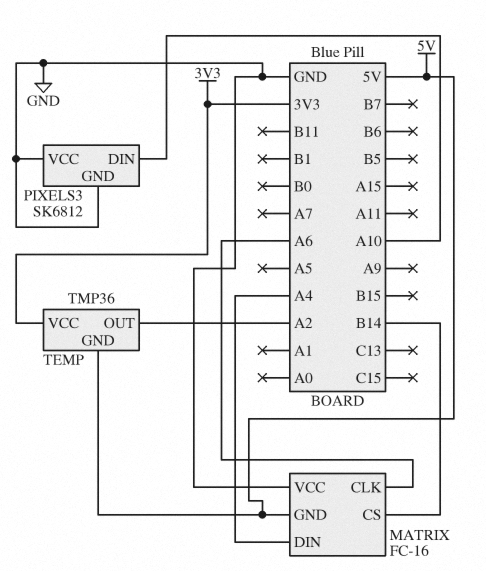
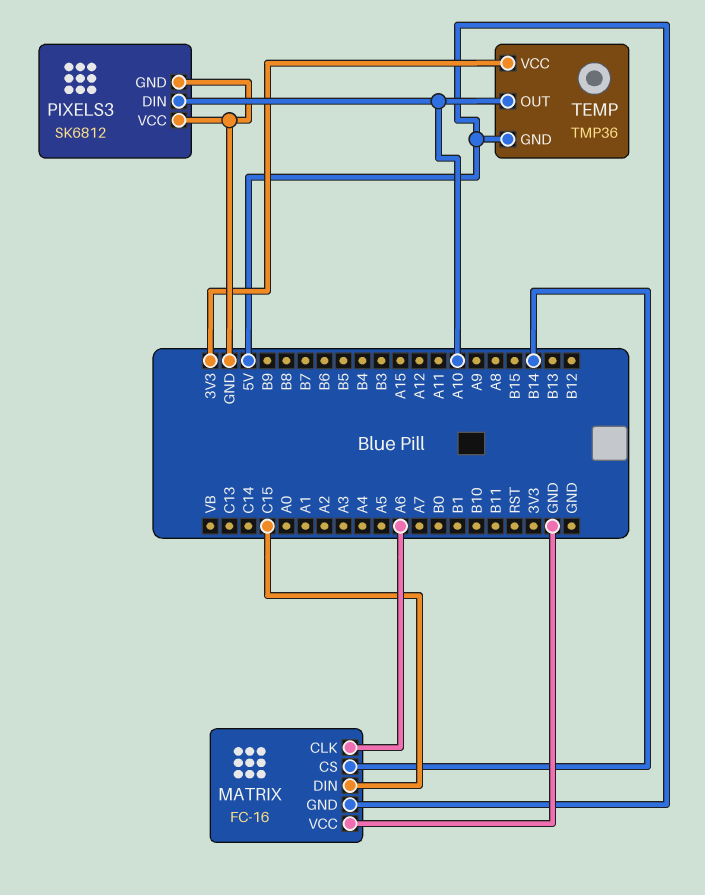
MATRIX pin DIN: A4 -> C15
TEMP pin OUT: A2 -> A10

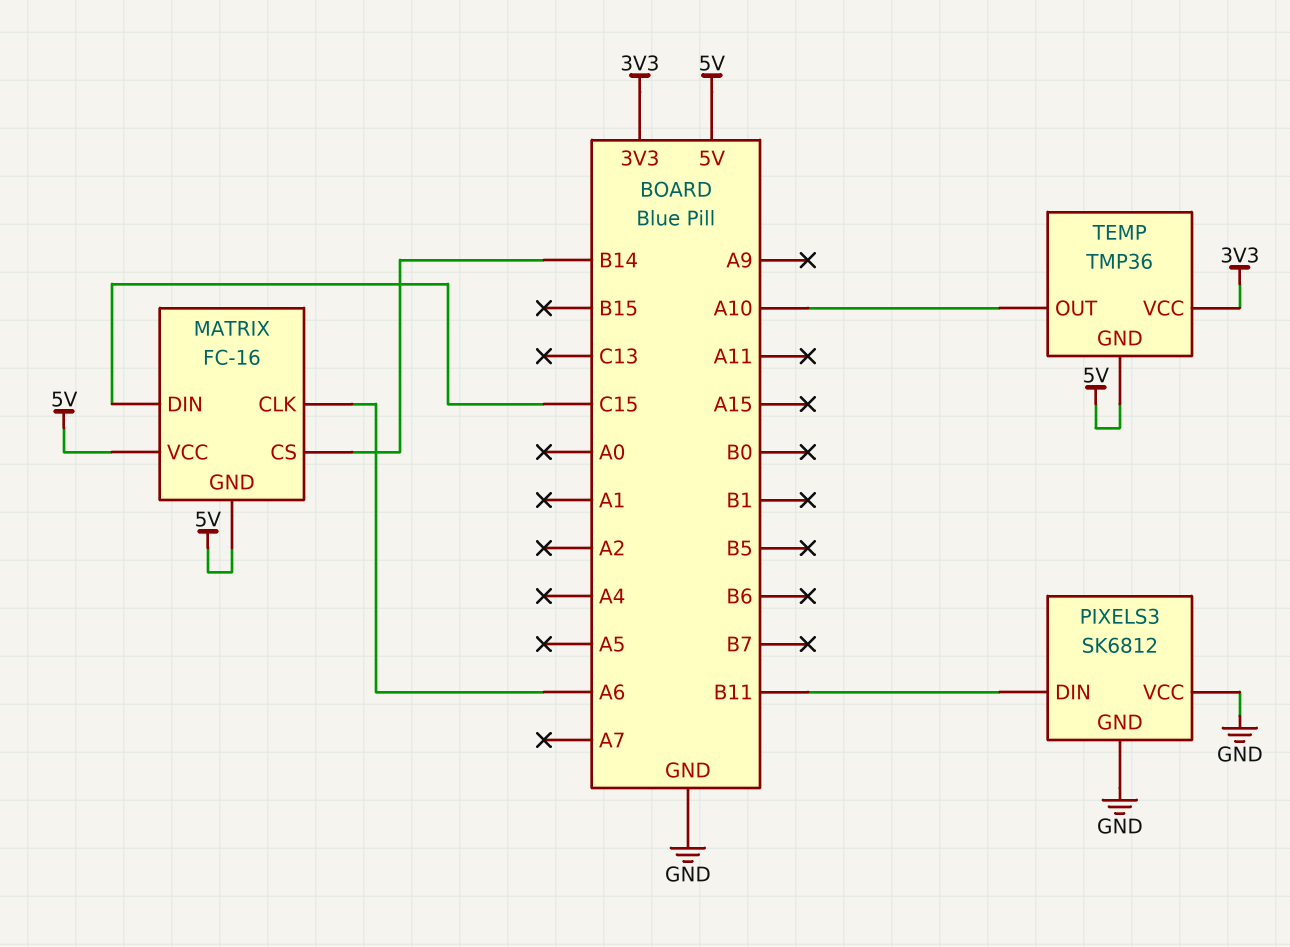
MATRIX pin VCC: GND -> 5V
PIXELS3 pin DIN: A10 -> B11

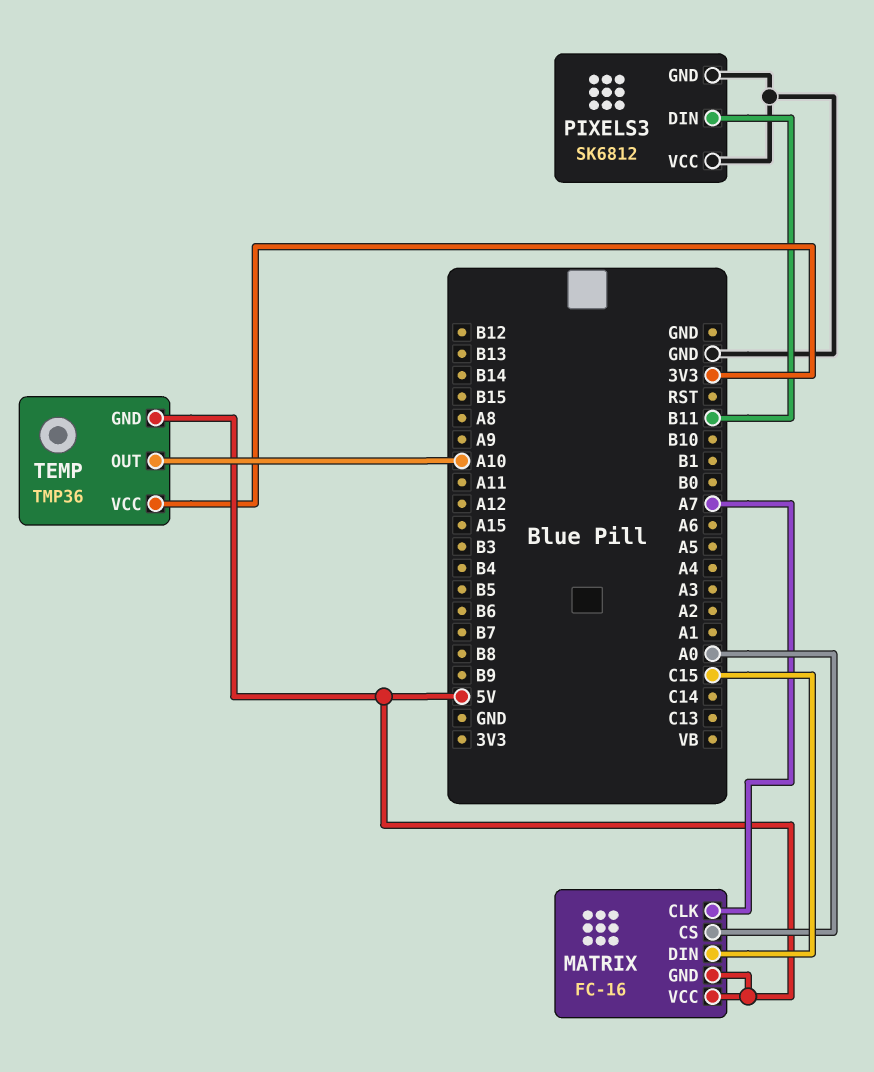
MATRIX pin CLK: A6 -> A7
MATRIX pin CS: B14 -> A0

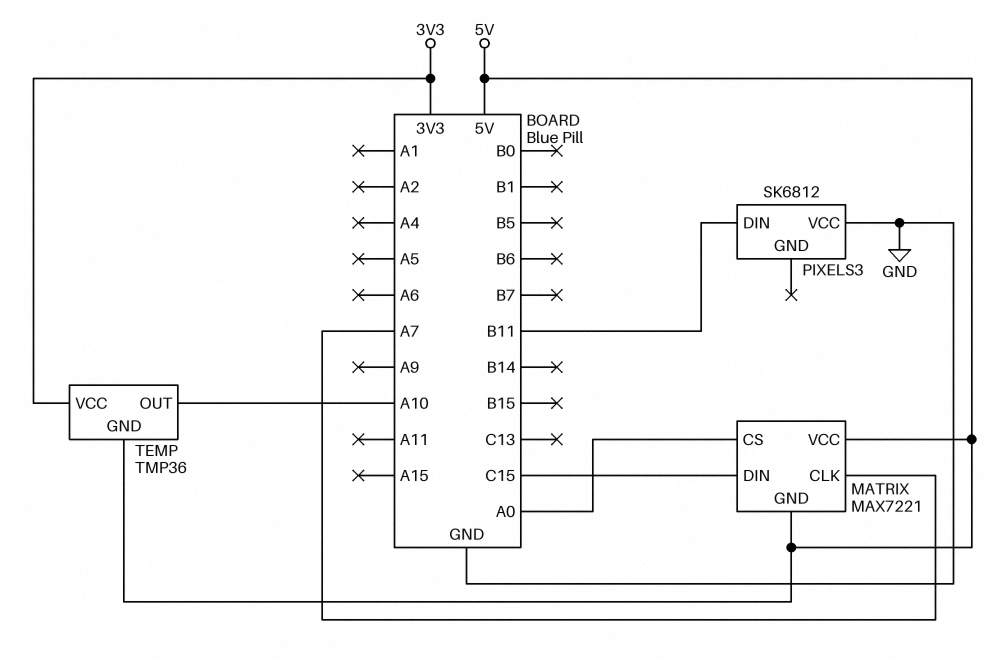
MATRIX: FC-16 -> MAX7221
PIXELS3 pin GND: GND -> none

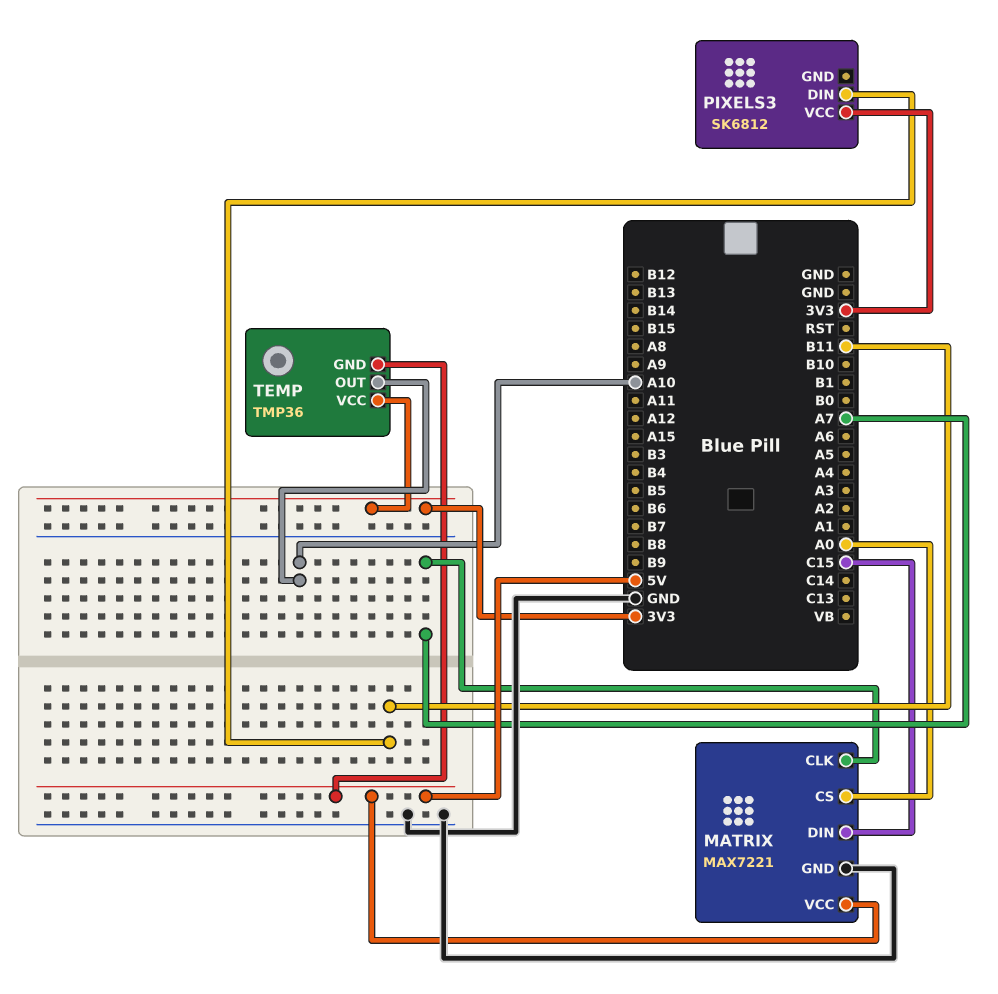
MATRIX pin GND: 5V -> GND
PIXELS3 pin VCC: GND -> 3V3

